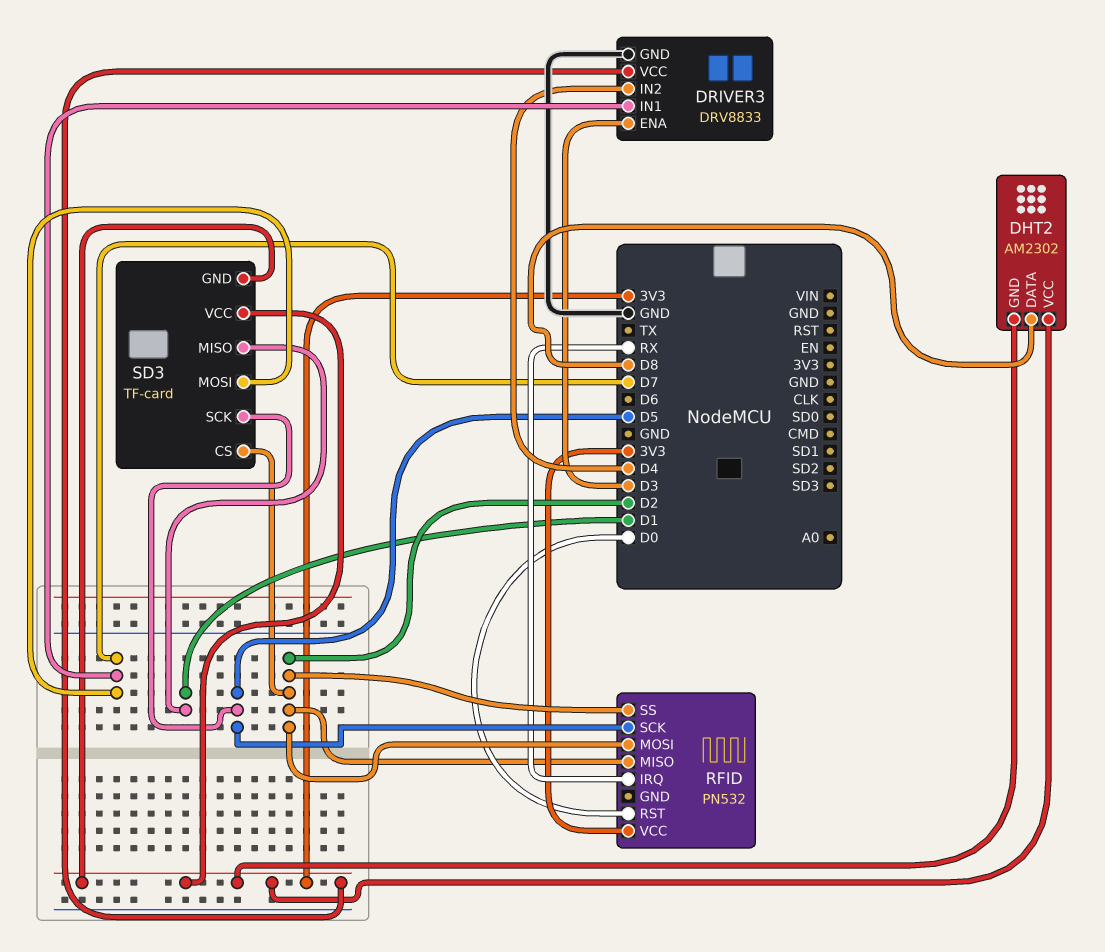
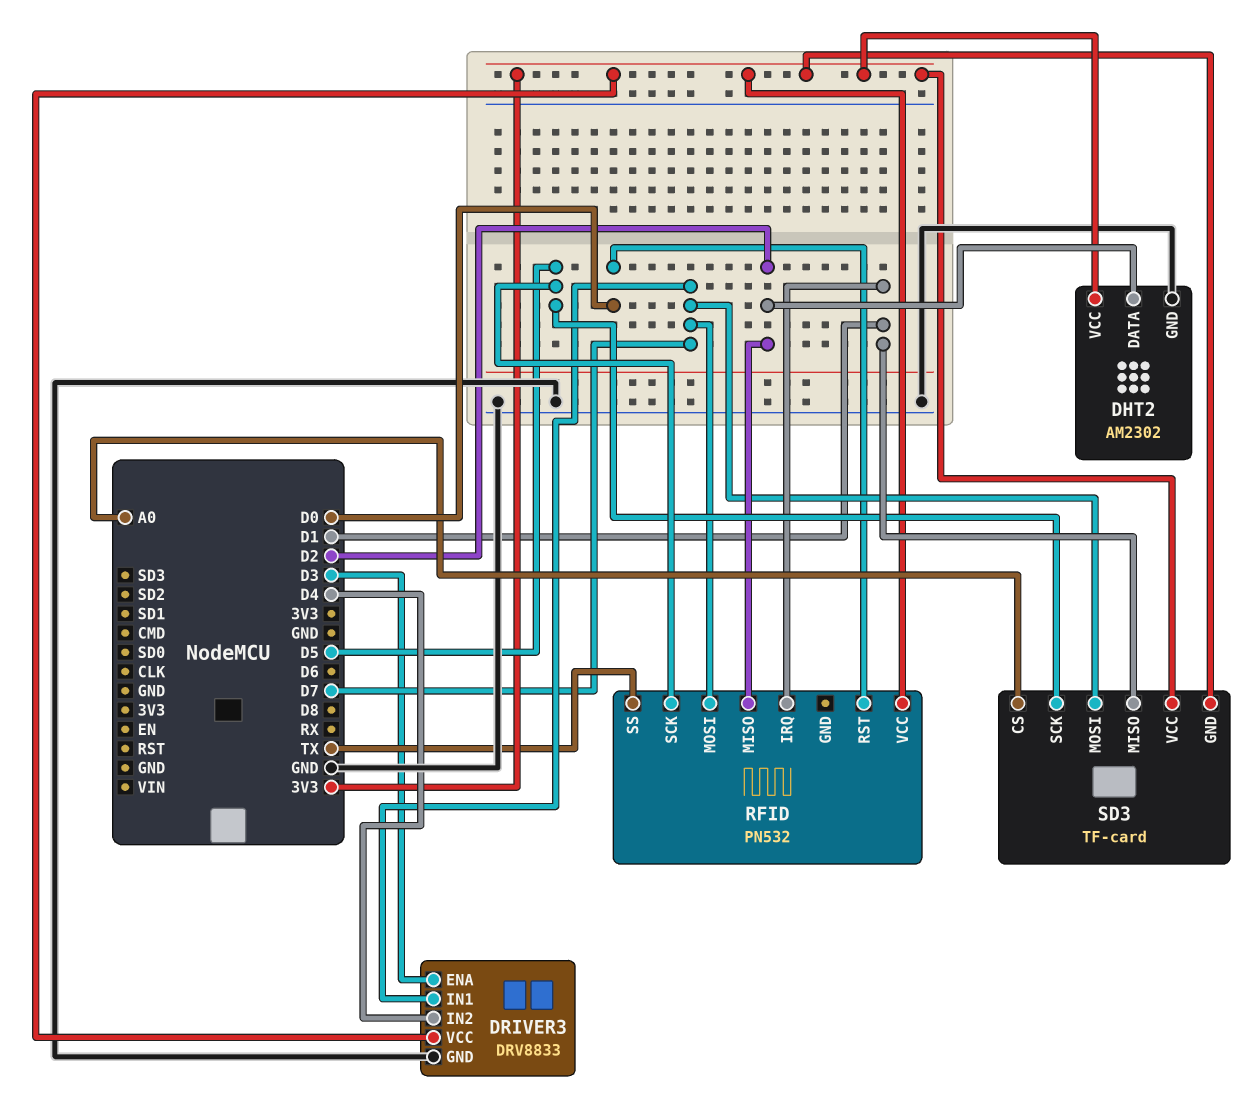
DHT2 pin DATA: D8 -> D2
DHT2 pin GND: 3V3 -> GND
RFID pin IRQ: RX -> D1
RFID pin MOSI: D2 -> D7
RFID pin SS: D2 -> TX
SD3 pin CS: D2 -> A0

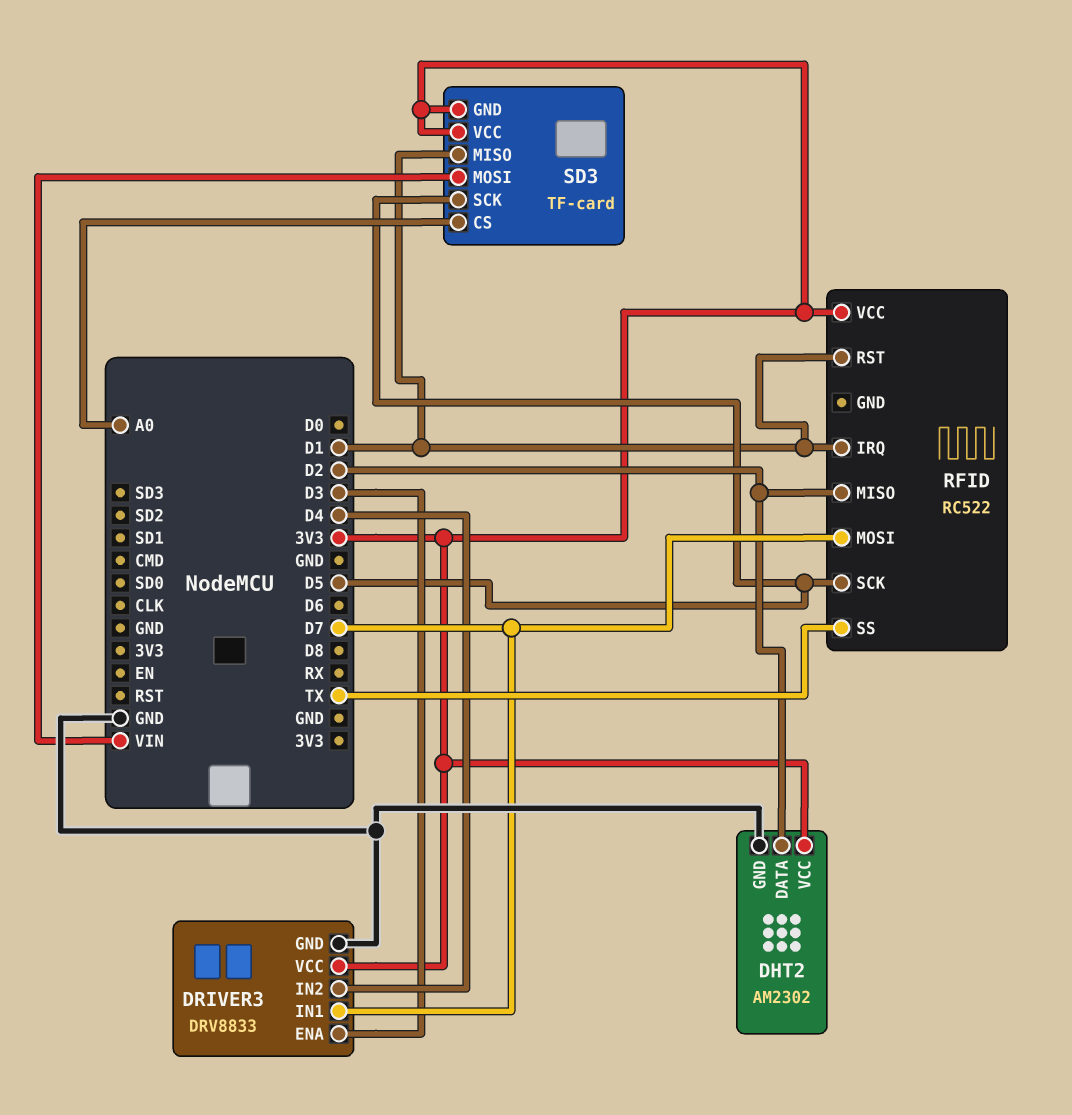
RFID: PN532 -> RC522
RFID pin RST: D0 -> D1
SD3 pin MOSI: D7 -> VIN

